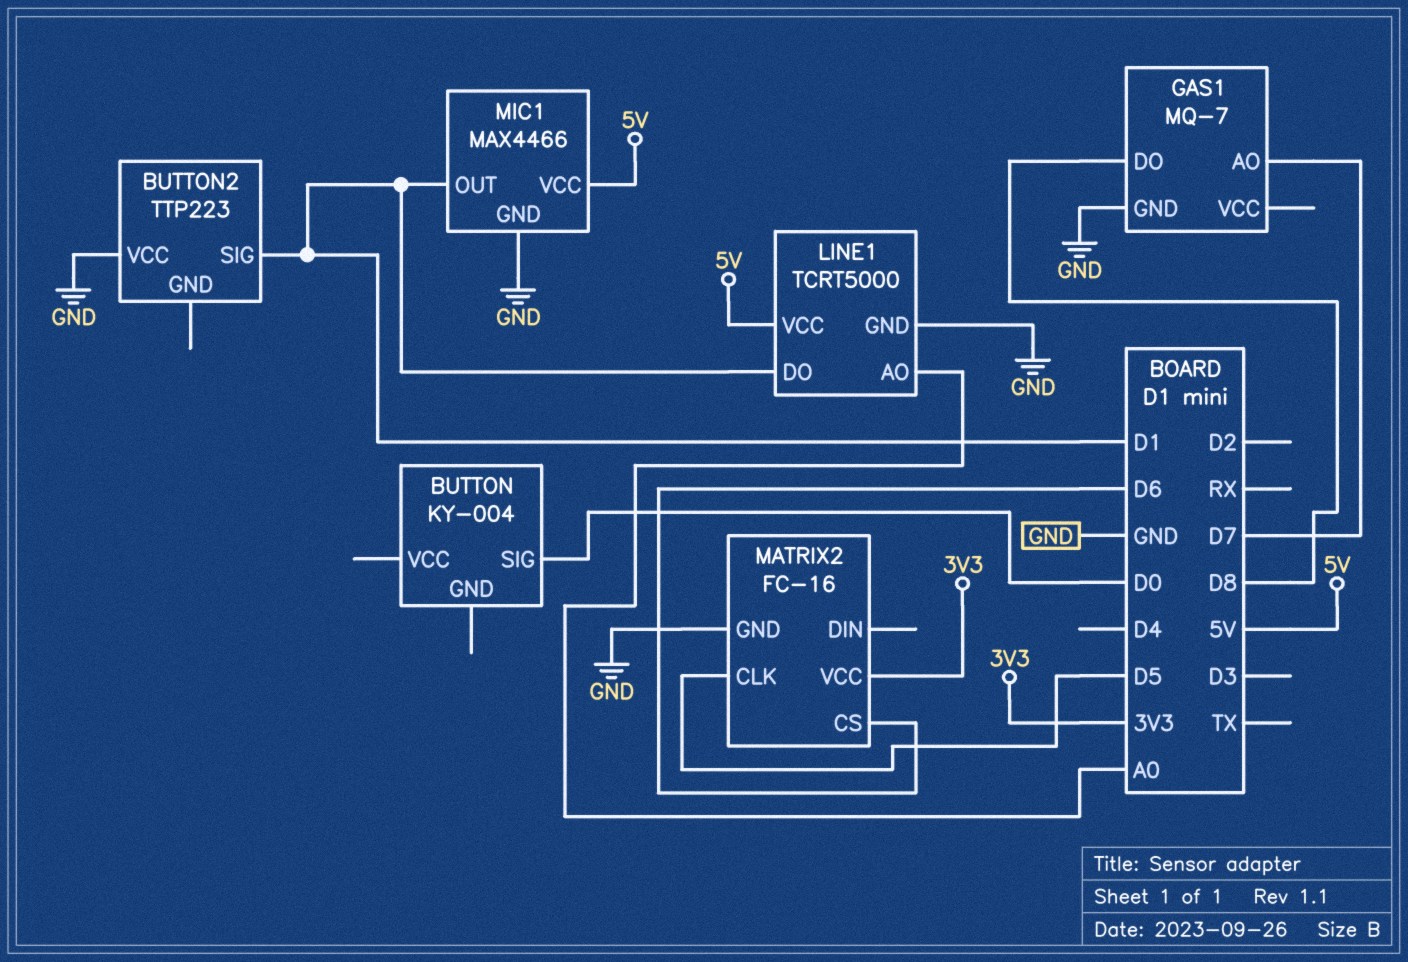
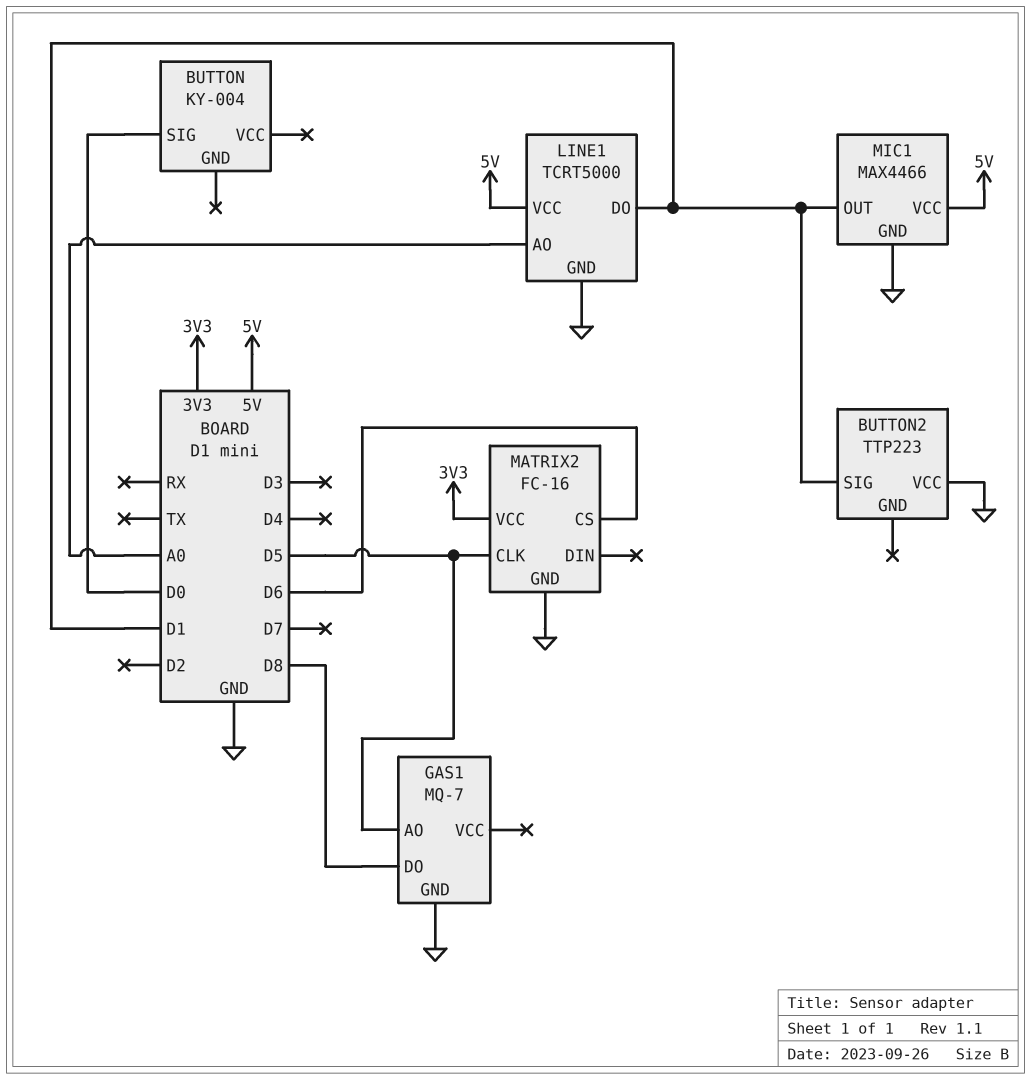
GAS1 pin AO: D7 -> D5

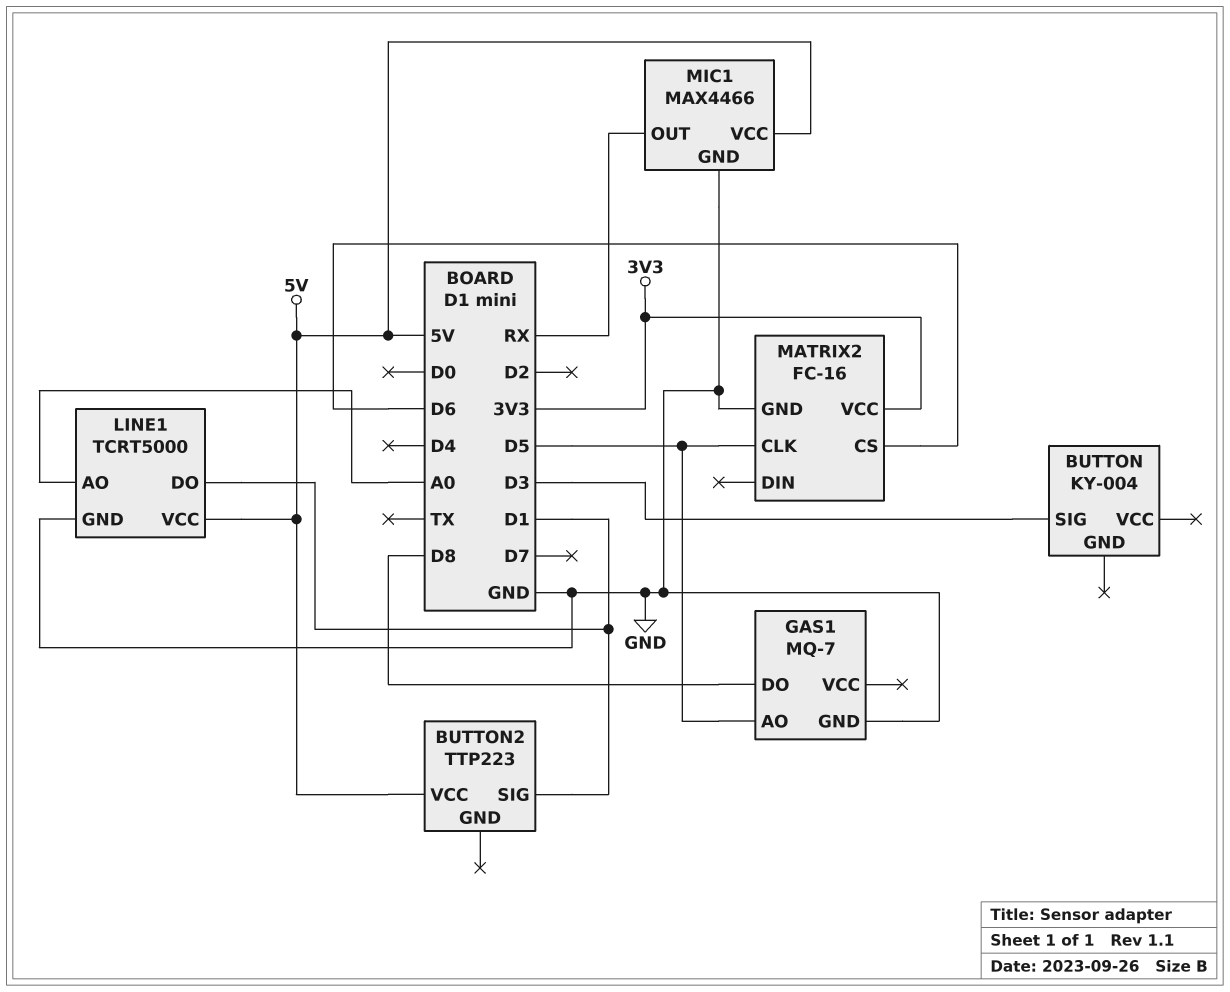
BUTTON pin SIG: D0 -> D3
BUTTON2 pin VCC: GND -> 5V
MIC1 pin OUT: D1 -> RX

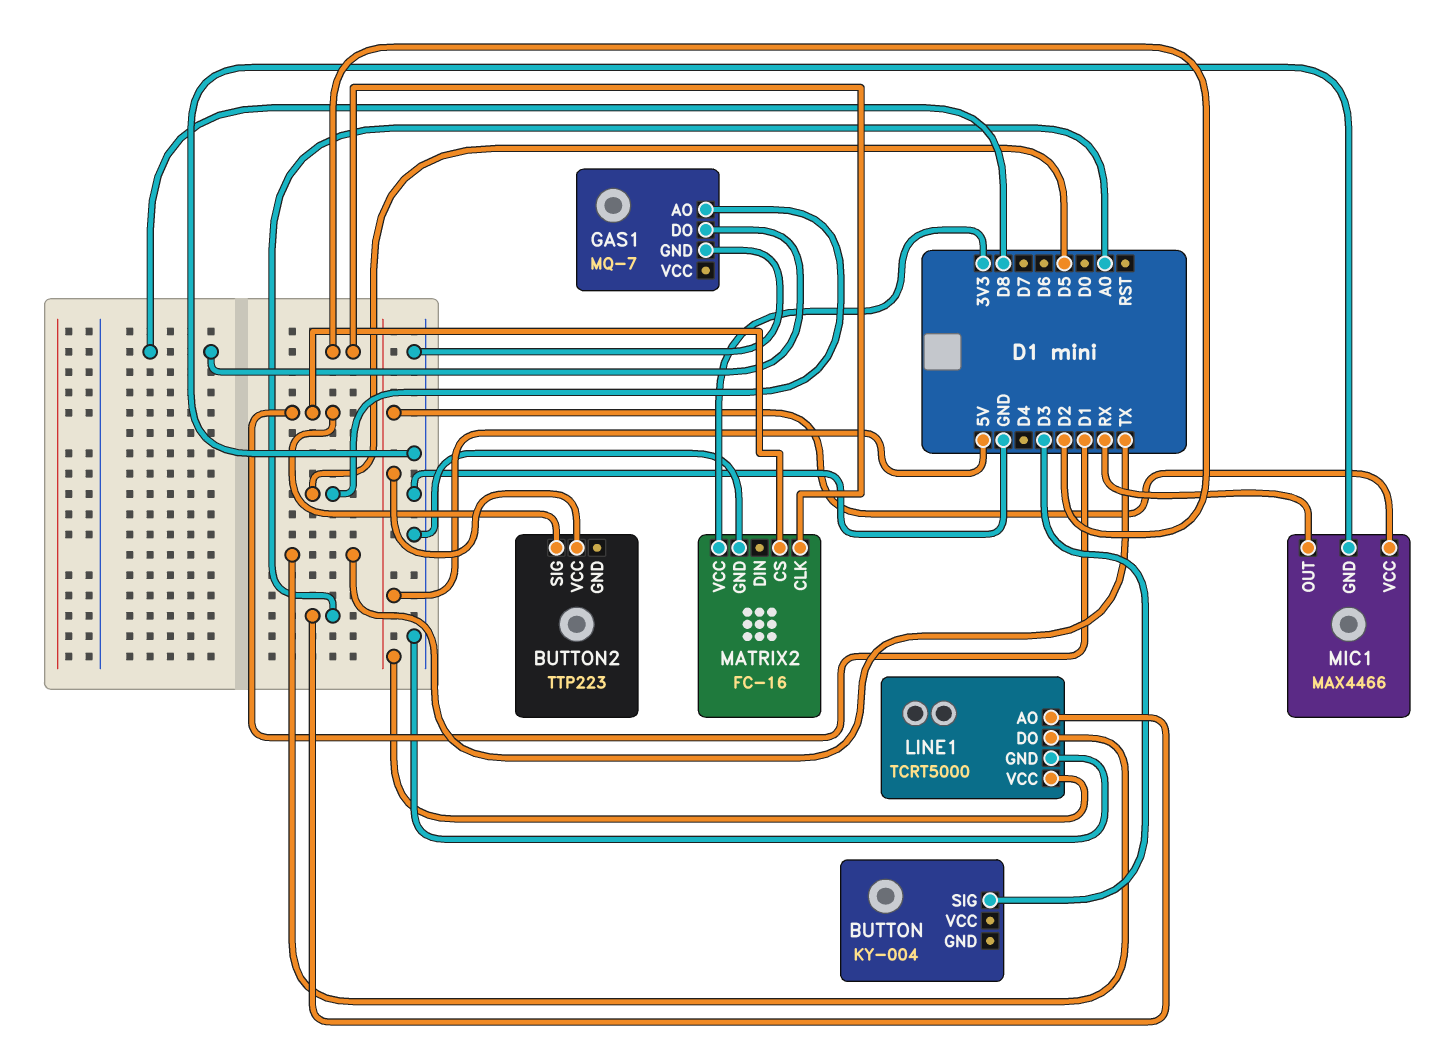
LINE1 pin DO: D1 -> TX
MATRIX2 pin CLK: D5 -> D2
MATRIX2 pin CS: D6 -> D1

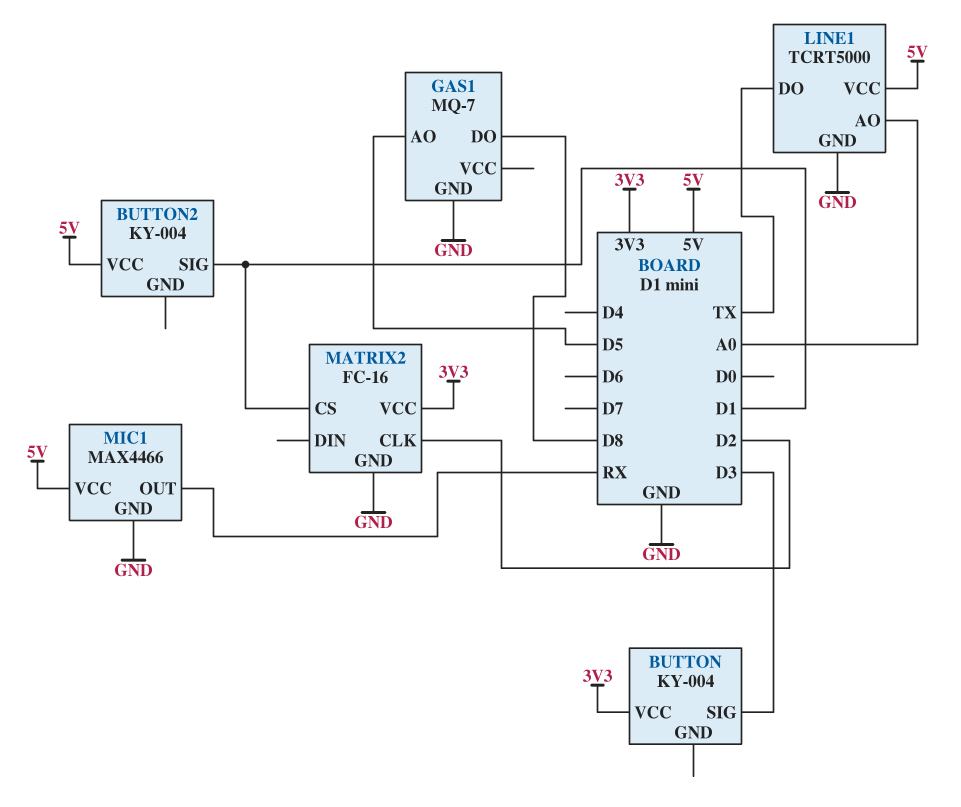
BUTTON pin VCC: none -> 3V3
BUTTON2: TTP223 -> KY-004

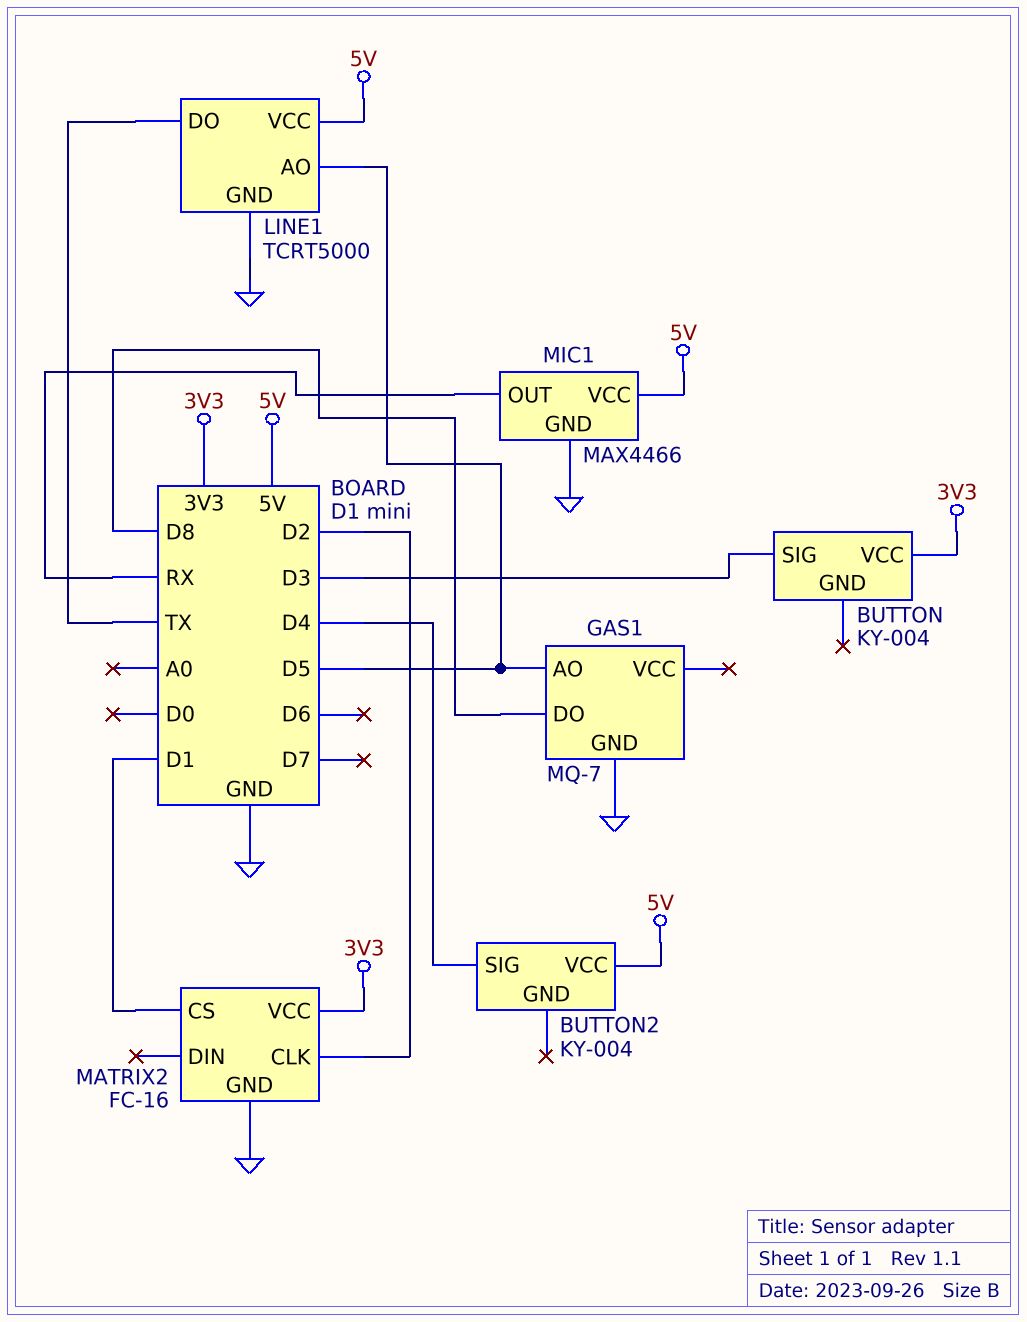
BUTTON2 pin SIG: D1 -> D4
LINE1 pin AO: A0 -> D5

